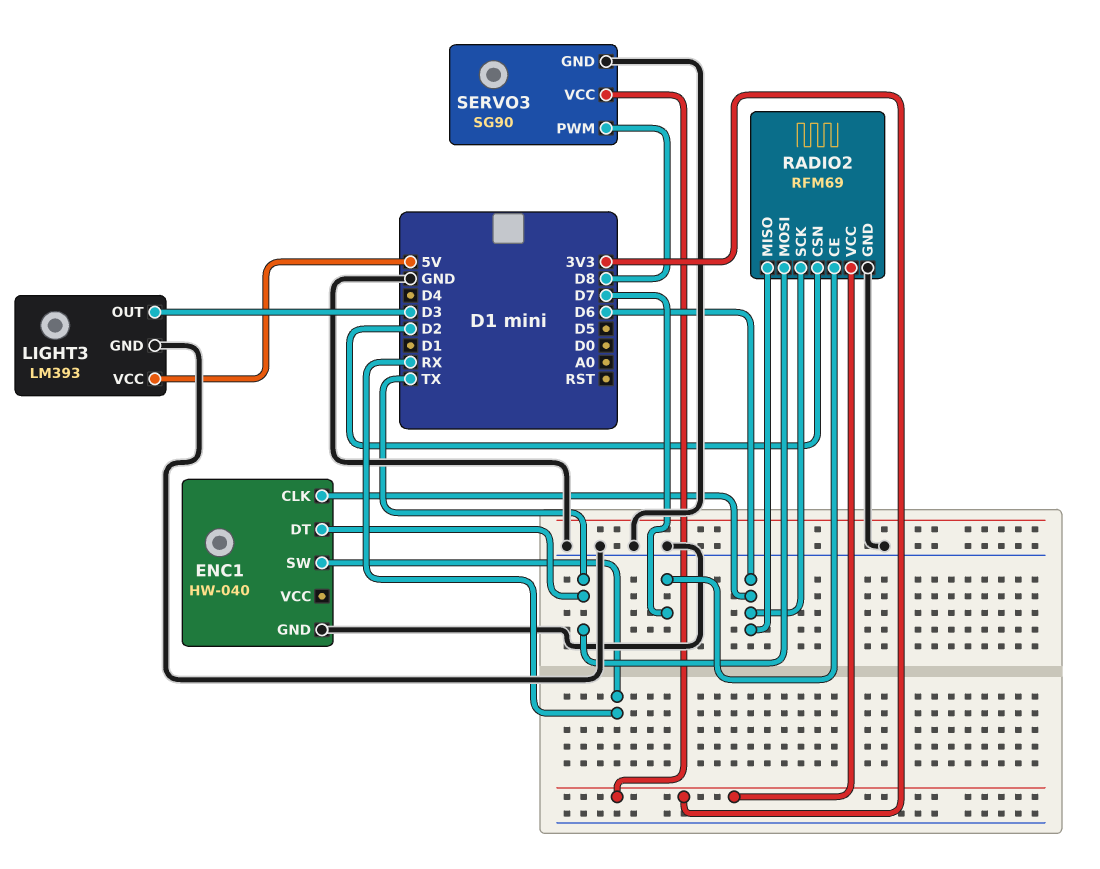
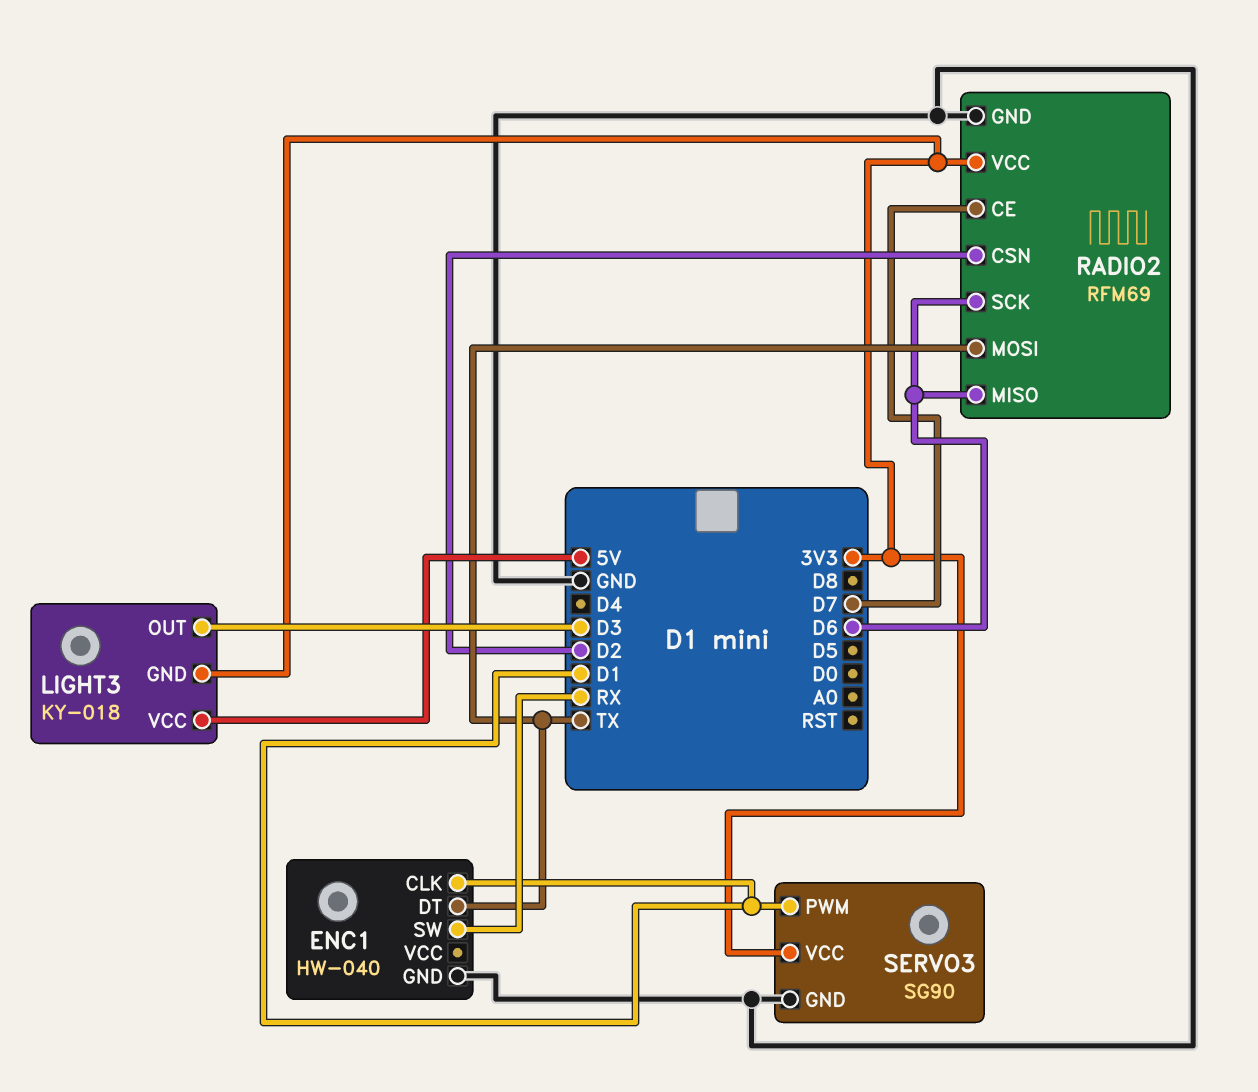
ENC1 pin CLK: D6 -> D1
LIGHT3: LM393 -> KY-018
LIGHT3 pin GND: GND -> 3V3
SERVO3 pin PWM: D8 -> D1

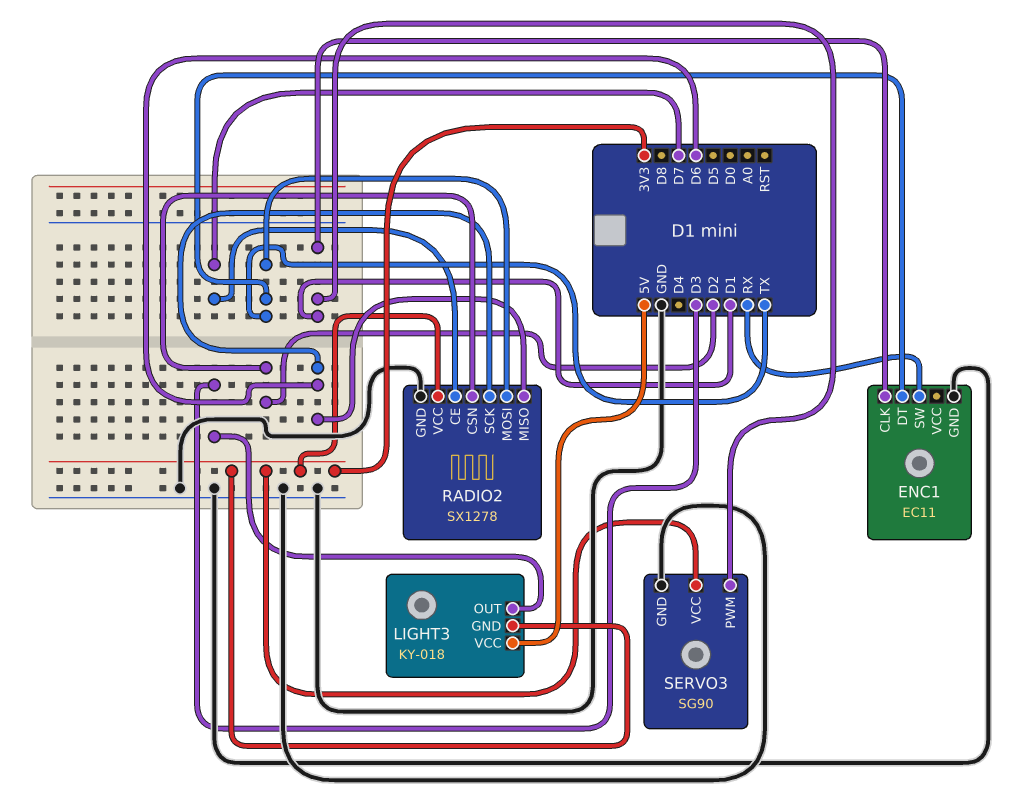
ENC1: HW-040 -> EC11
RADIO2: RFM69 -> SX1278

